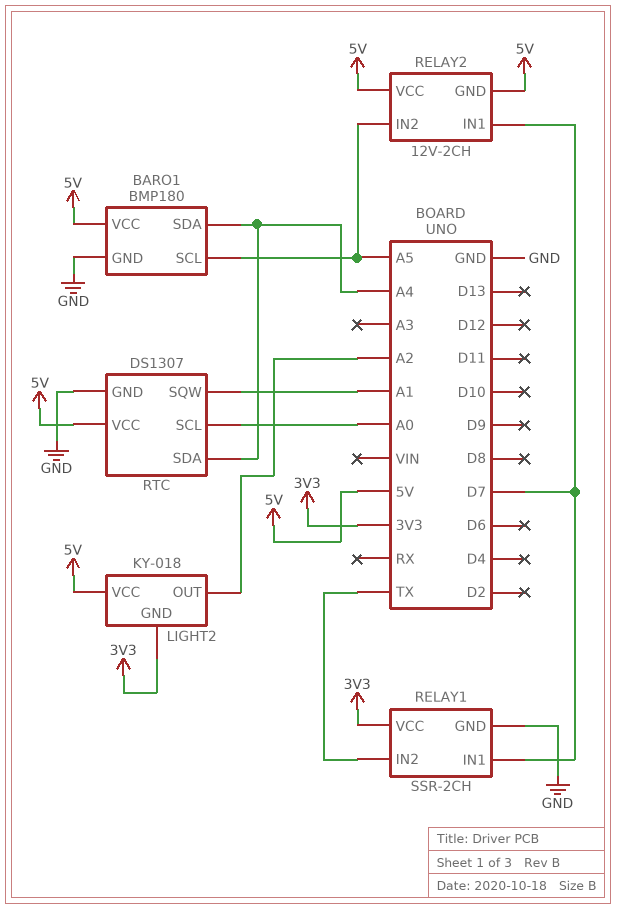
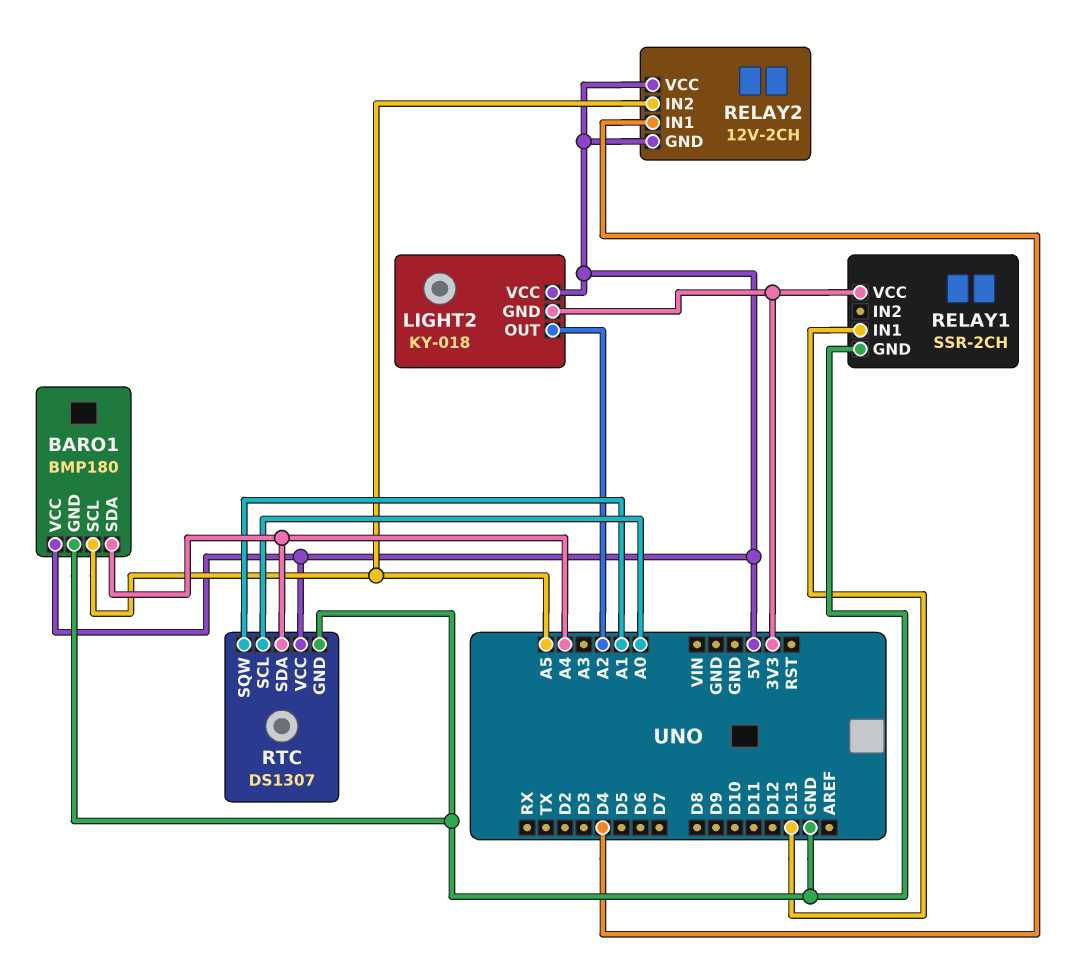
RELAY1 pin IN1: D7 -> D13
RELAY1 pin IN2: TX -> none
RELAY2 pin IN1: D7 -> D4

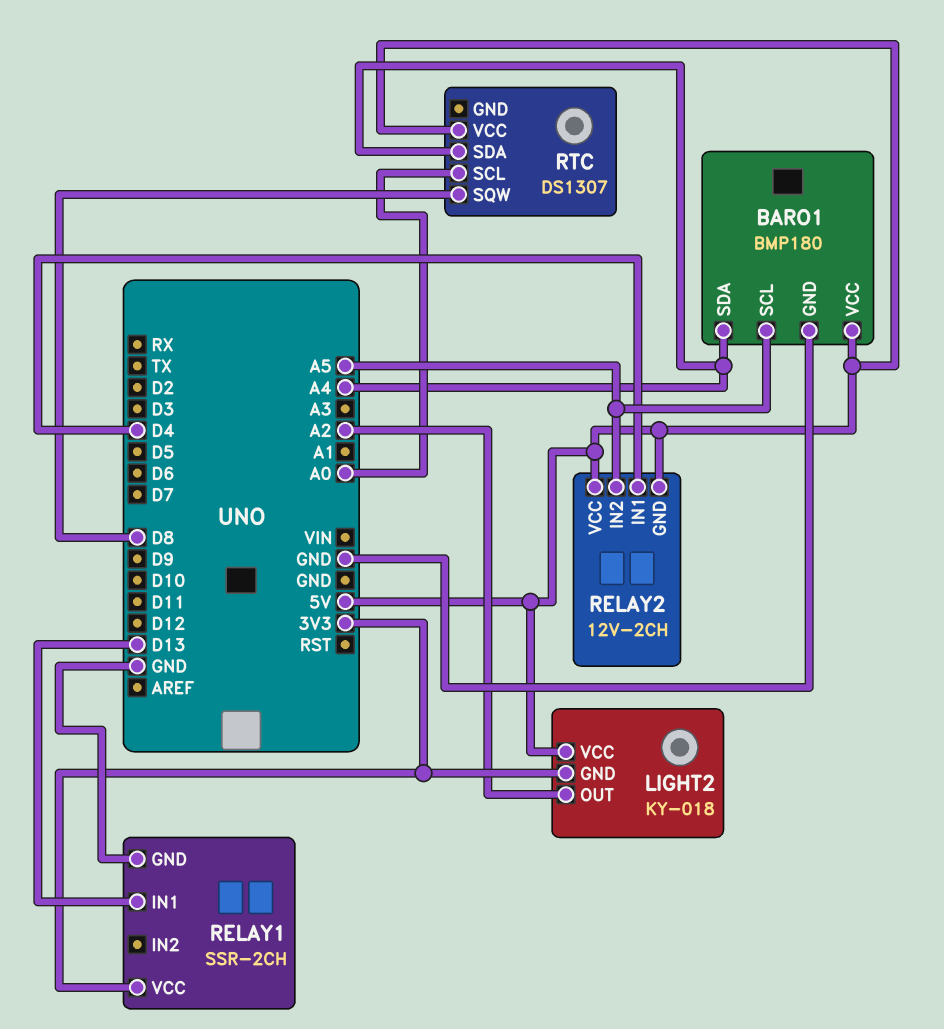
RTC pin GND: GND -> none
RTC pin SQW: A1 -> D8

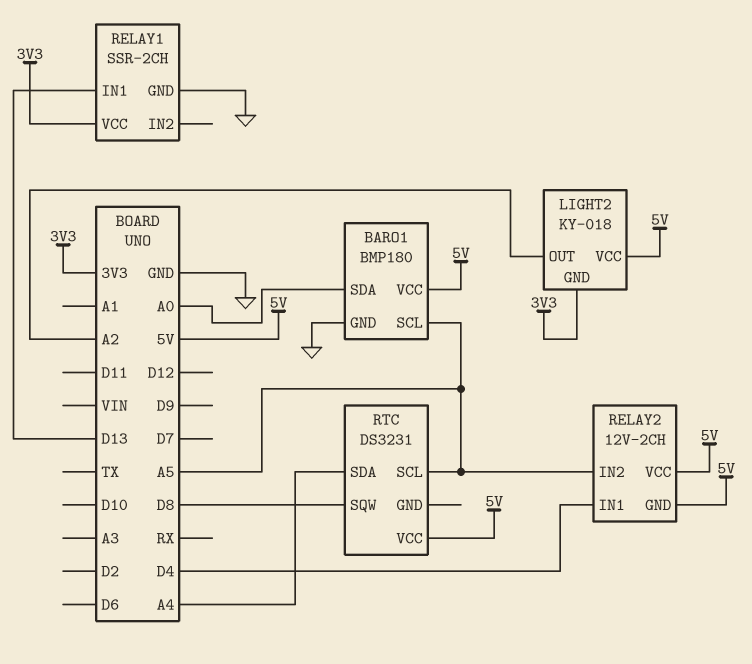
BARO1 pin SDA: A4 -> A0
RTC: DS1307 -> DS3231
RTC pin SCL: A0 -> A5

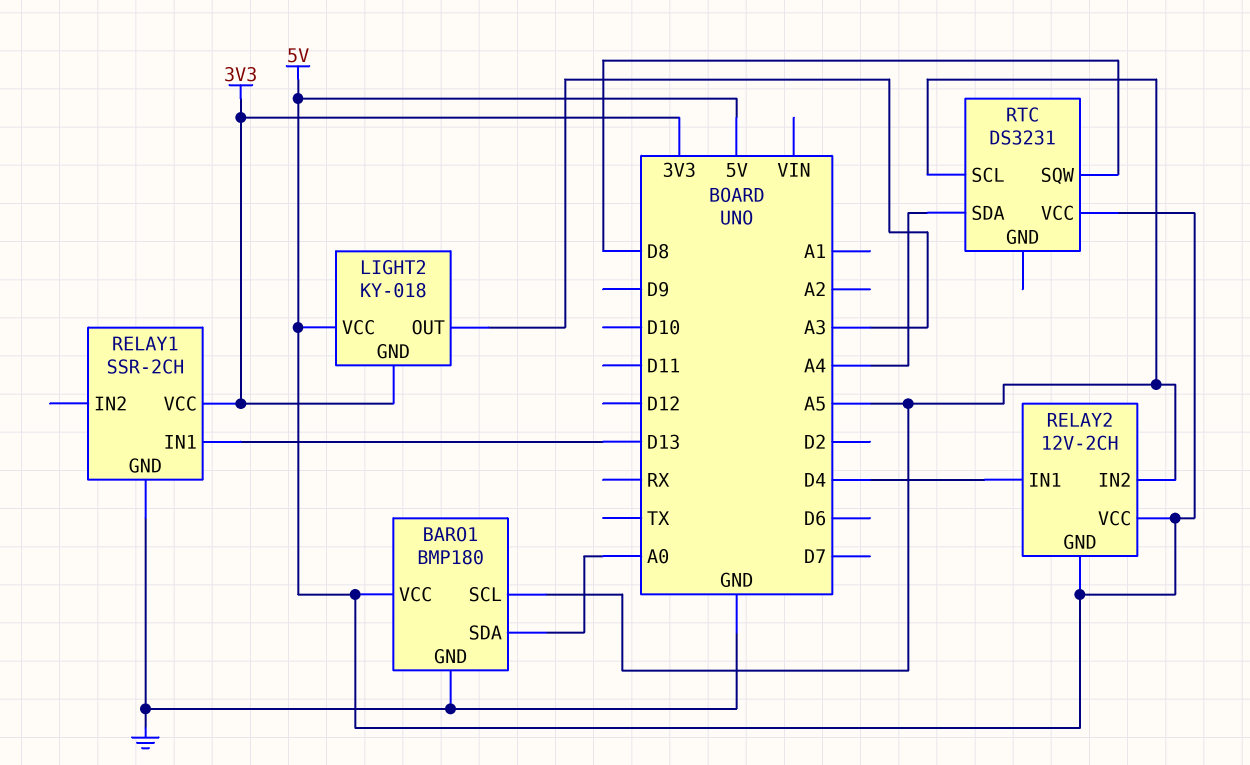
LIGHT2 pin OUT: A2 -> A3

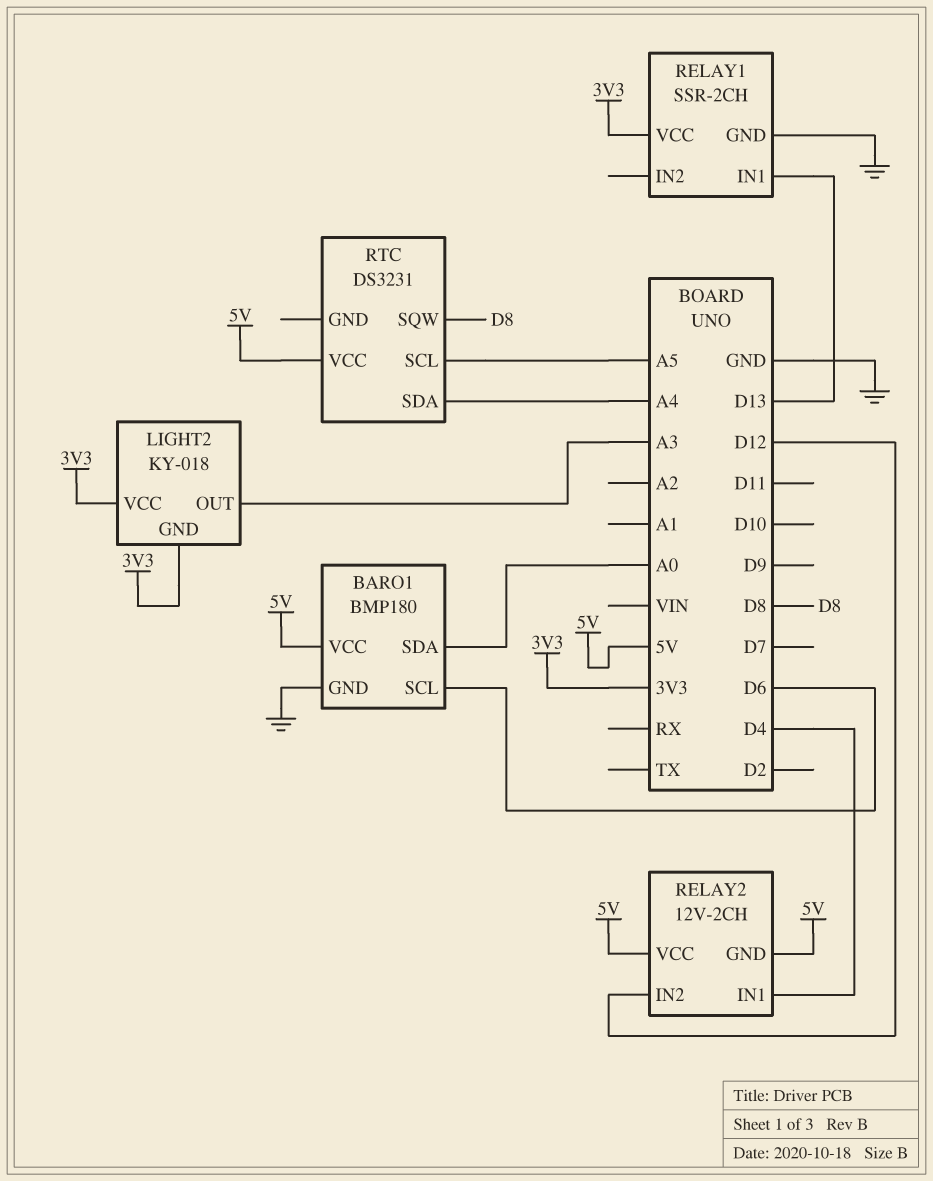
BARO1 pin SCL: A5 -> D6
LIGHT2 pin VCC: 5V -> 3V3
RELAY2 pin IN2: A5 -> D12

